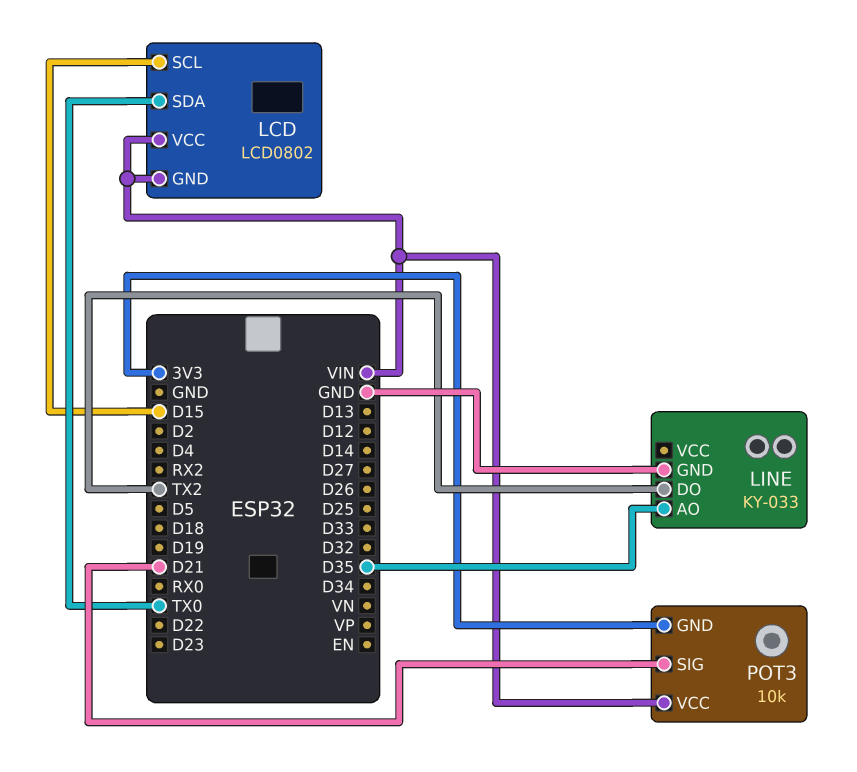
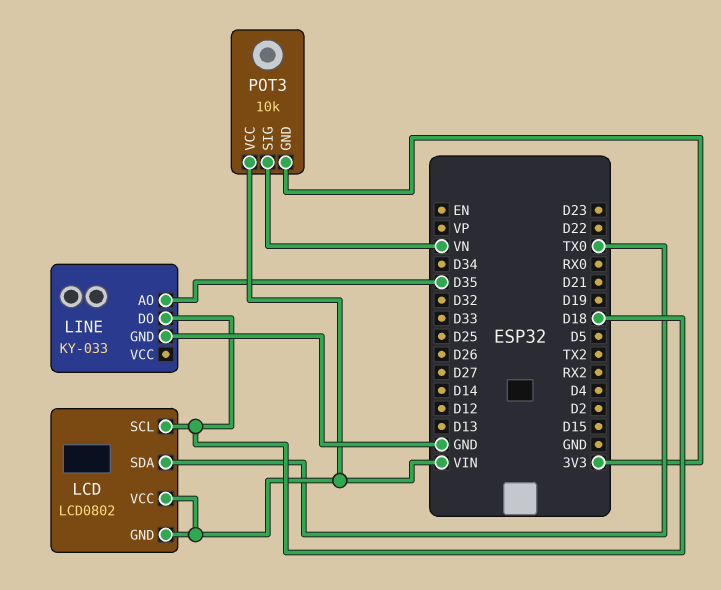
LCD pin SCL: D15 -> D18
LINE pin DO: TX2 -> D18
POT3 pin SIG: D21 -> VN

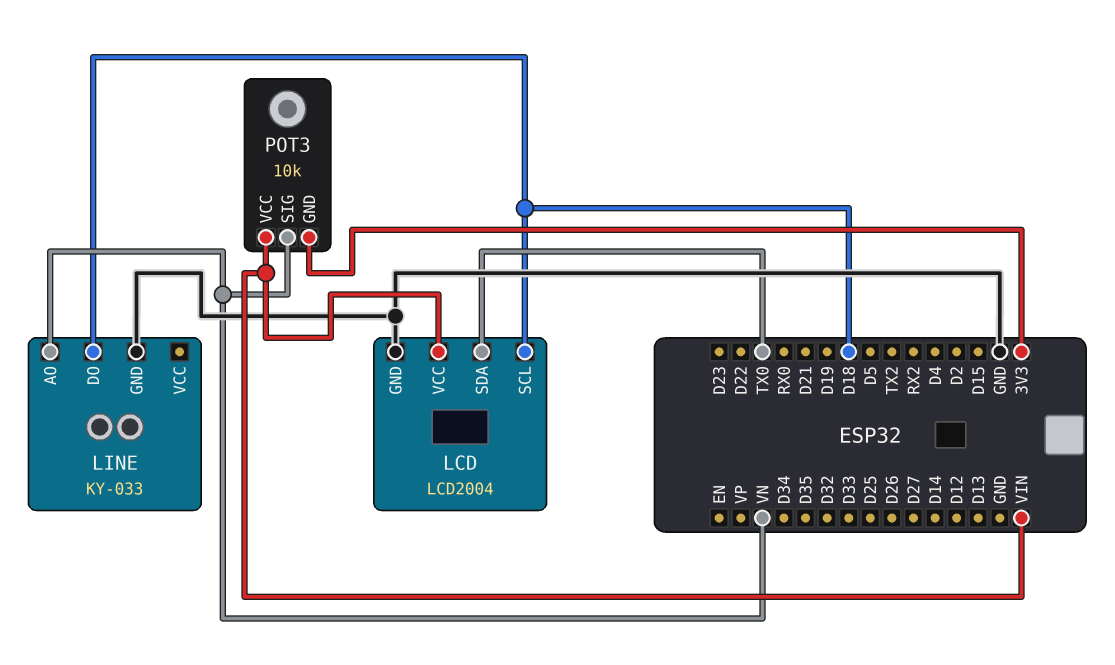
LCD: LCD0802 -> LCD2004
LCD pin GND: VIN -> GND
LINE pin AO: D35 -> VN

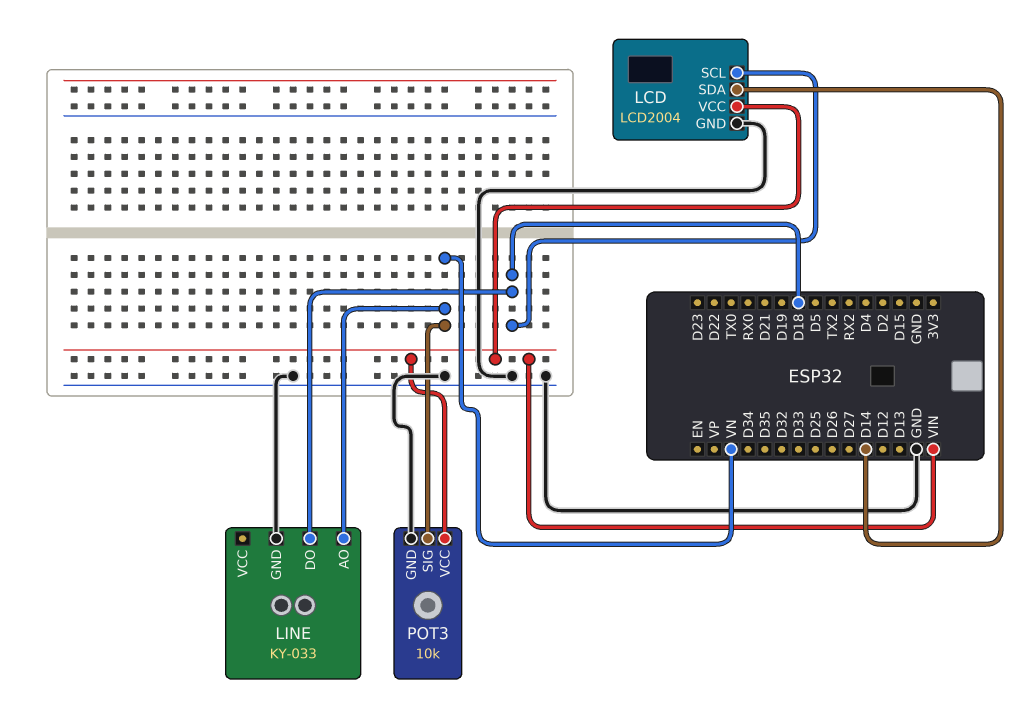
LCD pin SDA: TX0 -> D14
POT3 pin GND: 3V3 -> GND

